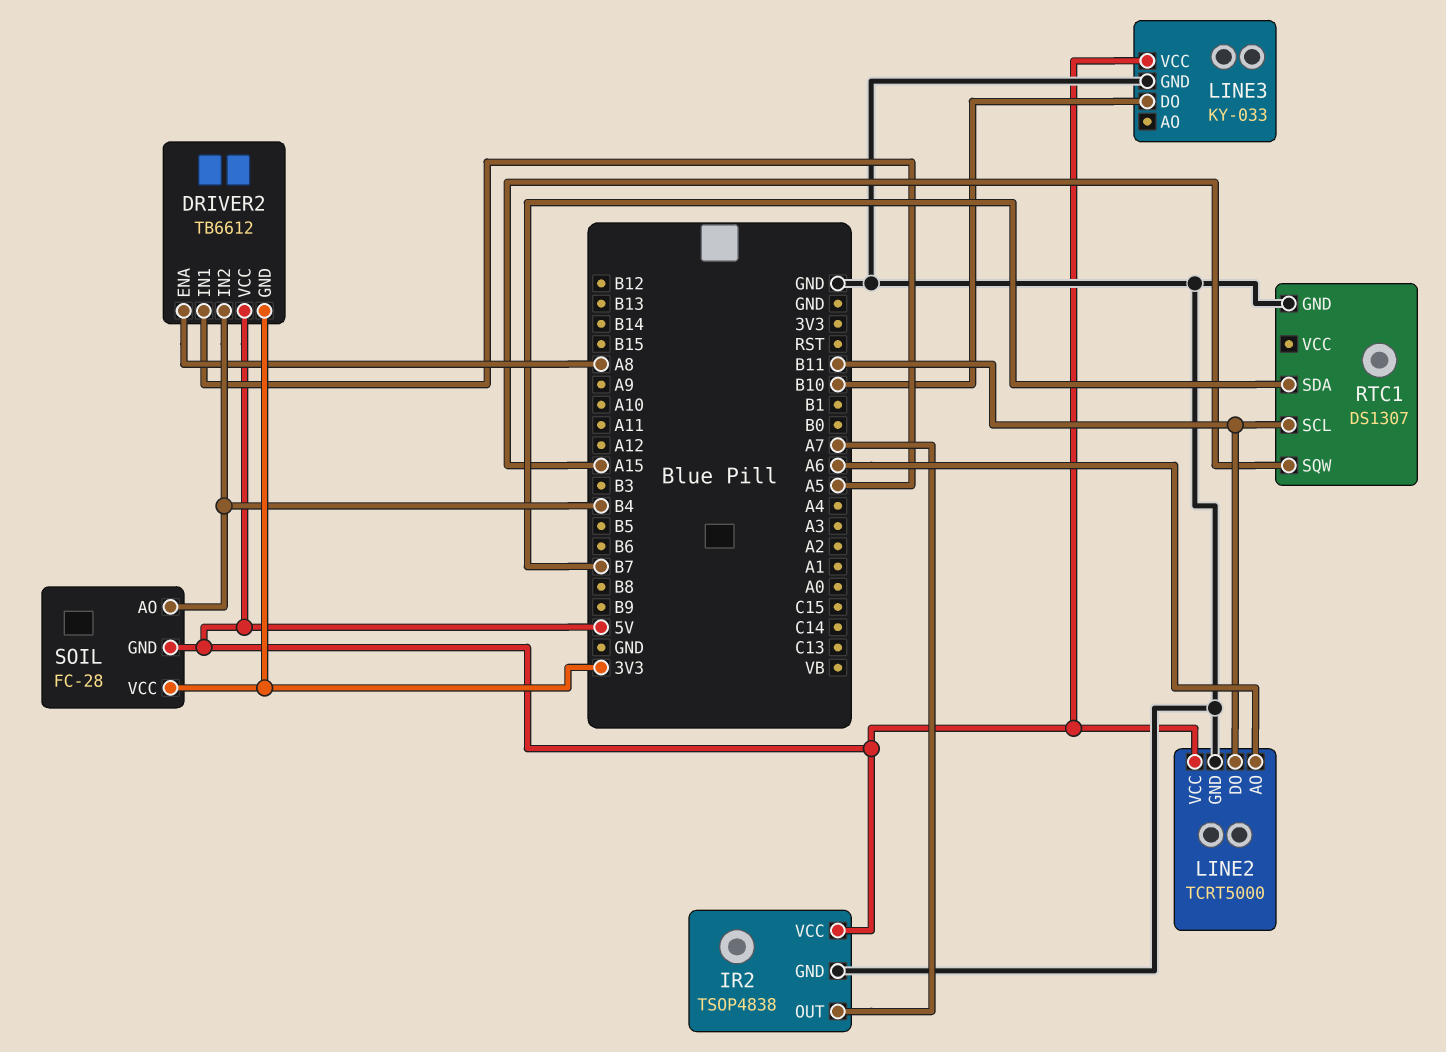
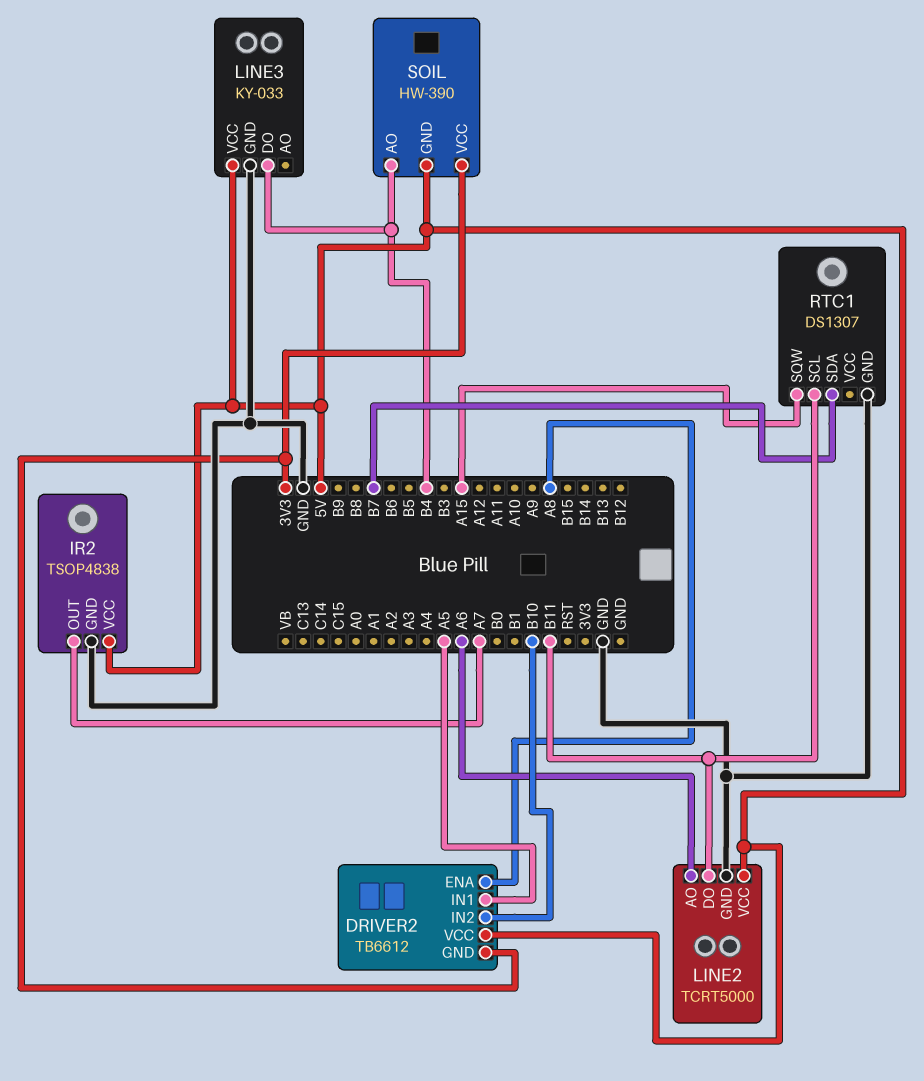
DRIVER2 pin IN2: B4 -> B10
LINE3 pin DO: B10 -> B4
SOIL: FC-28 -> HW-390

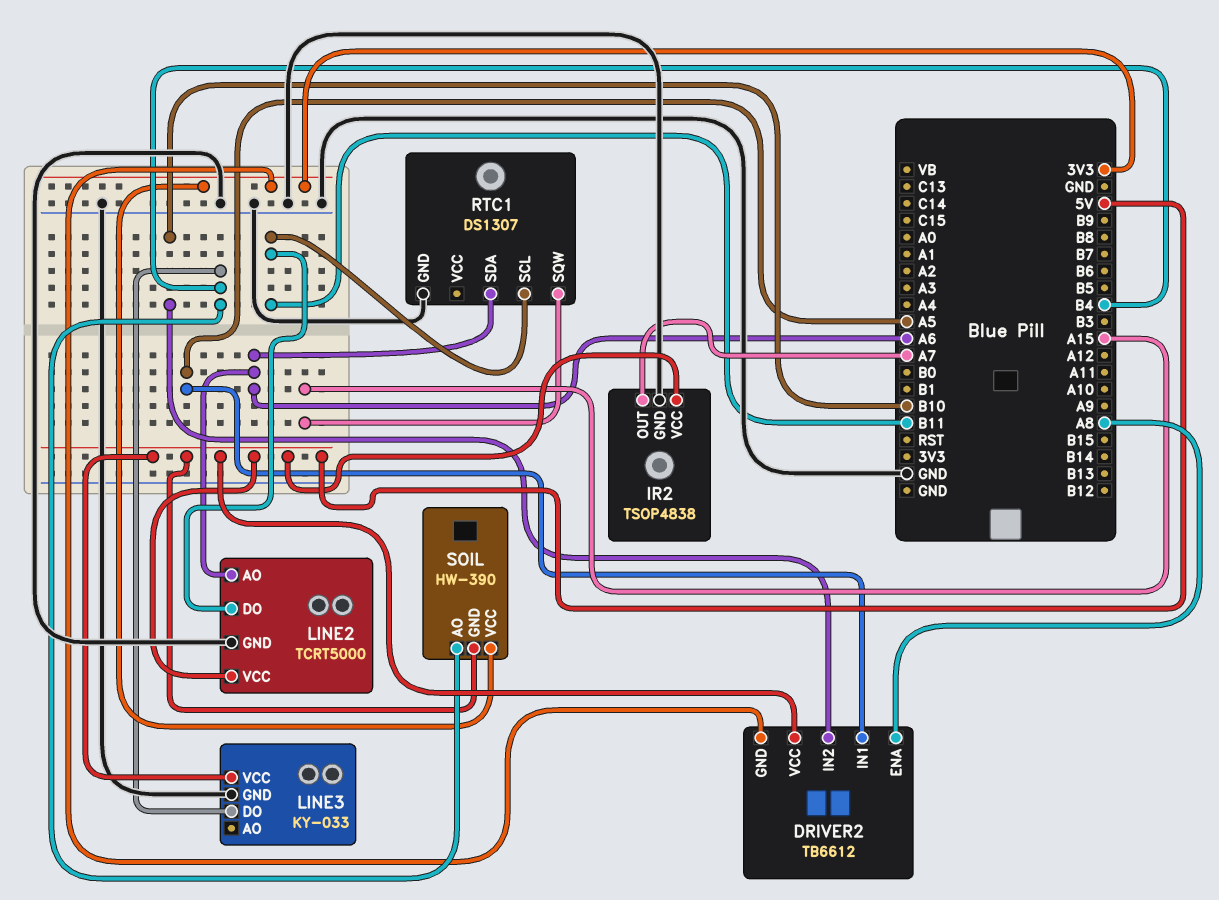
RTC1 pin SDA: B7 -> A6

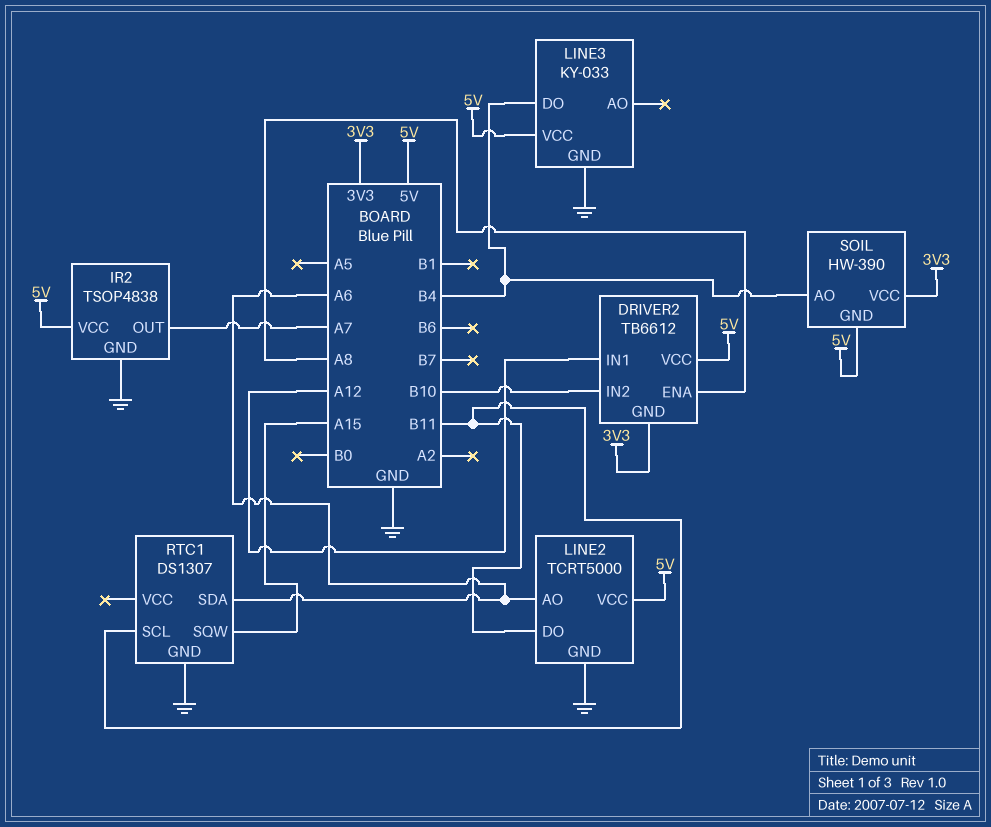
DRIVER2 pin IN1: A5 -> A12

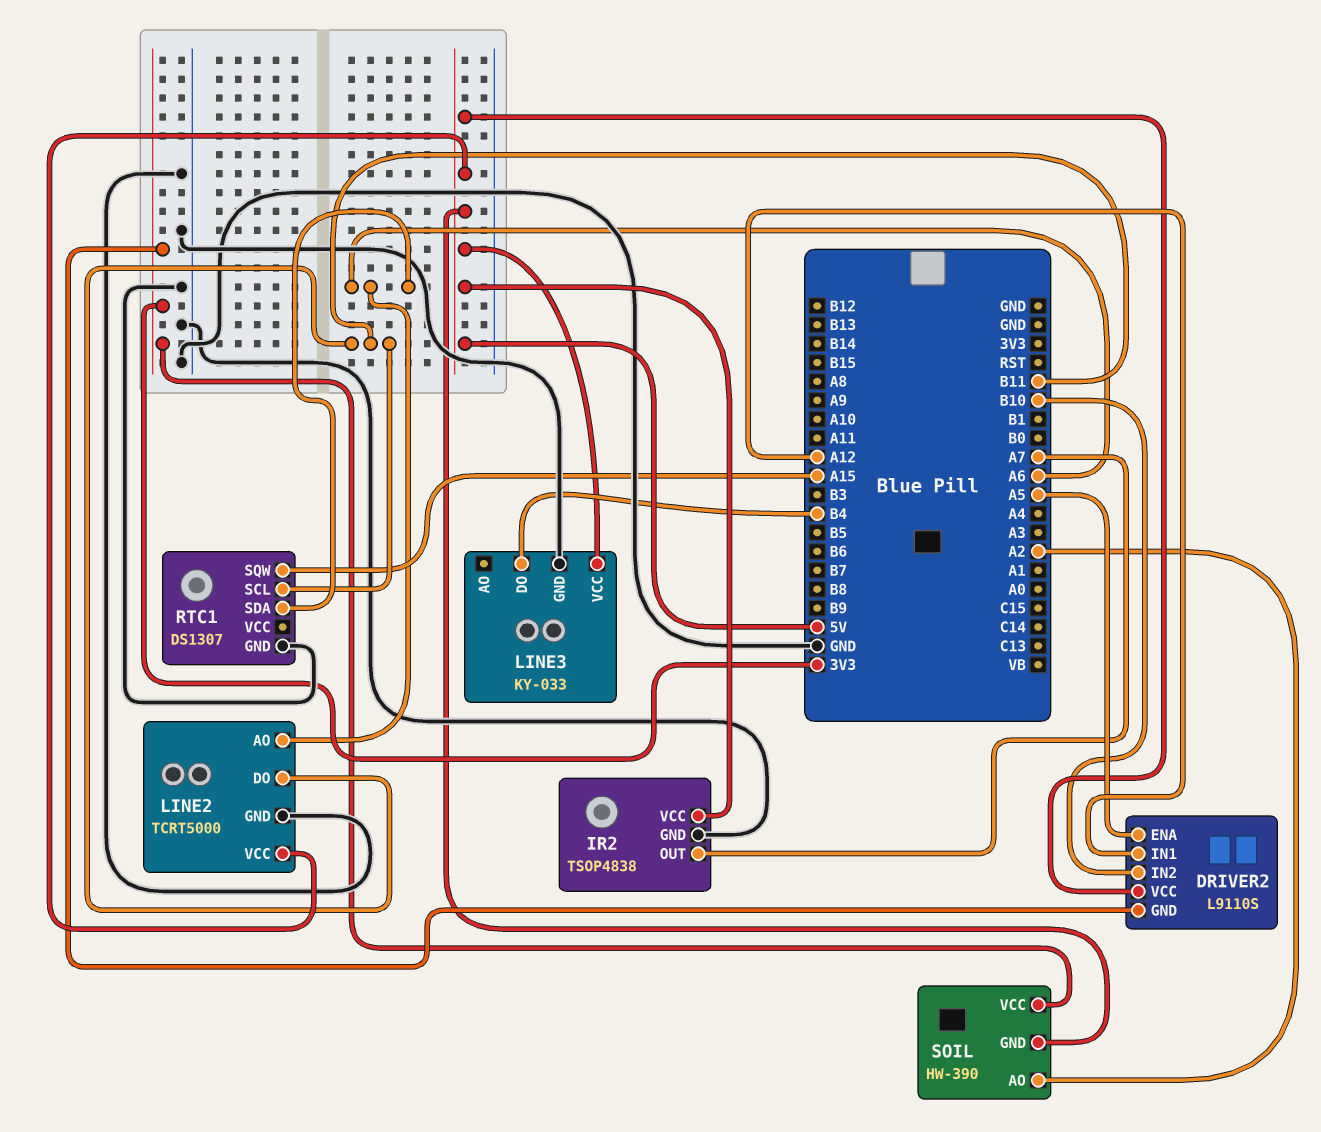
DRIVER2: TB6612 -> L9110S
DRIVER2 pin ENA: A8 -> A5
SOIL pin AO: B4 -> A2

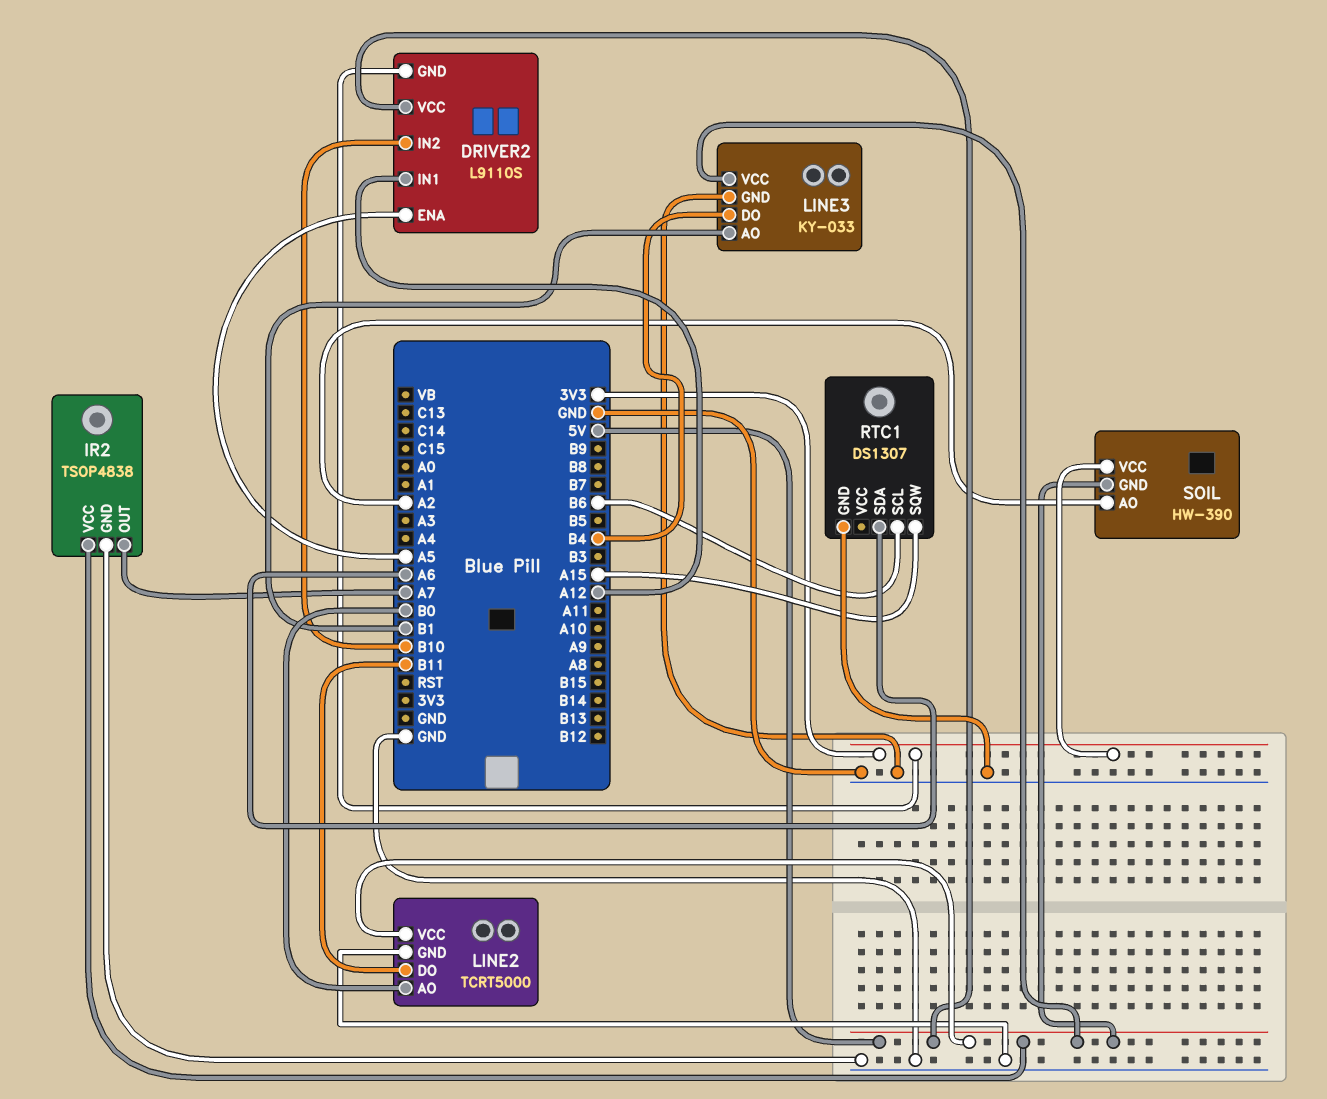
LINE2 pin AO: A6 -> B0
LINE3 pin AO: none -> B1
RTC1 pin SCL: B11 -> B6

